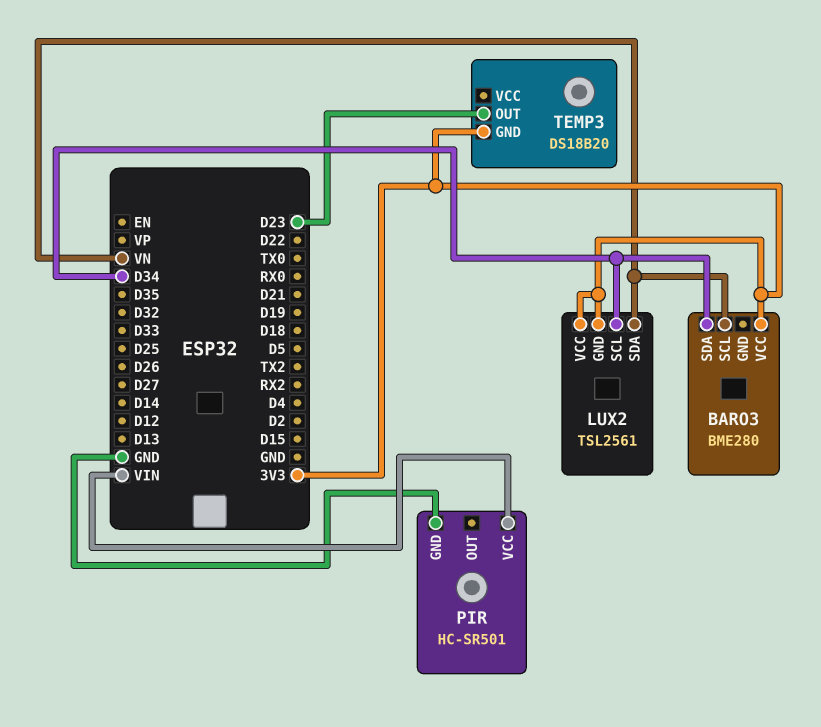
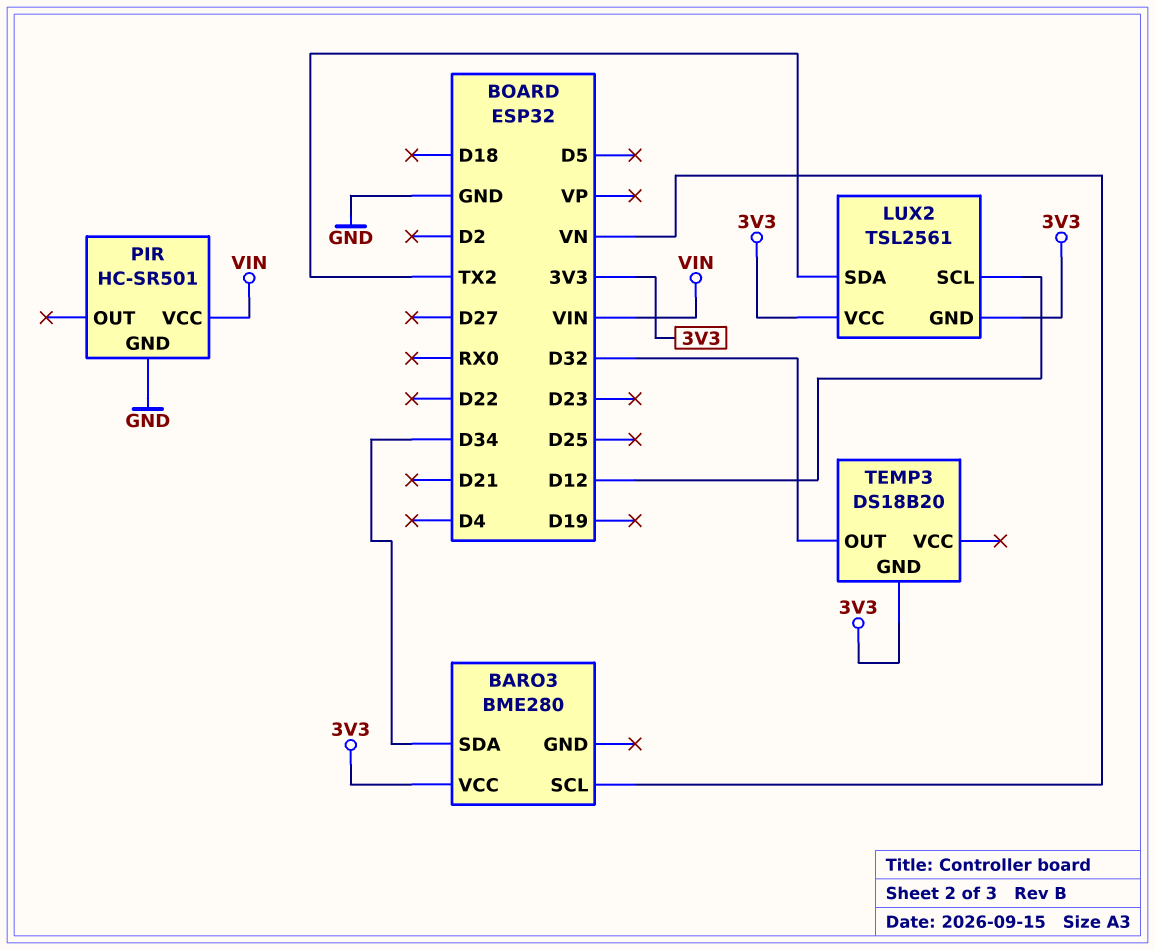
LUX2 pin SCL: D34 -> D12
LUX2 pin SDA: VN -> TX2
TEMP3 pin OUT: D23 -> D32

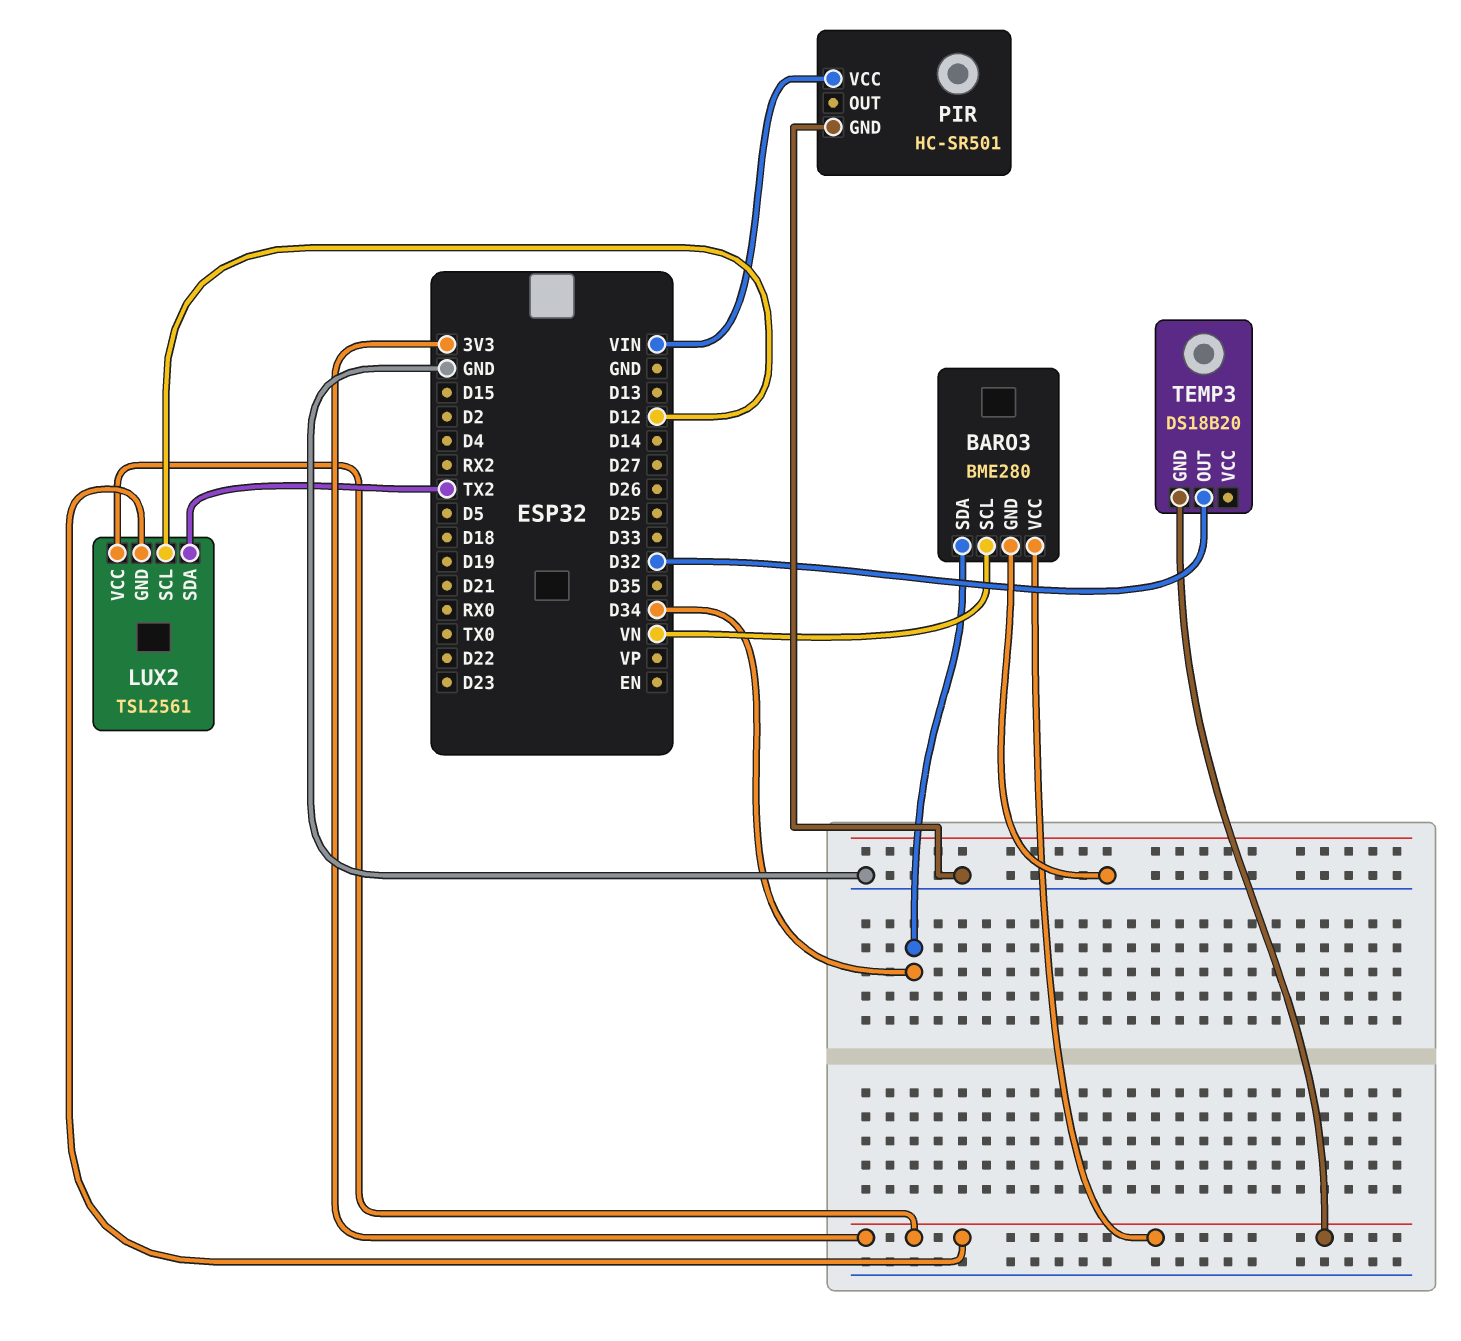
BARO3 pin GND: none -> GND

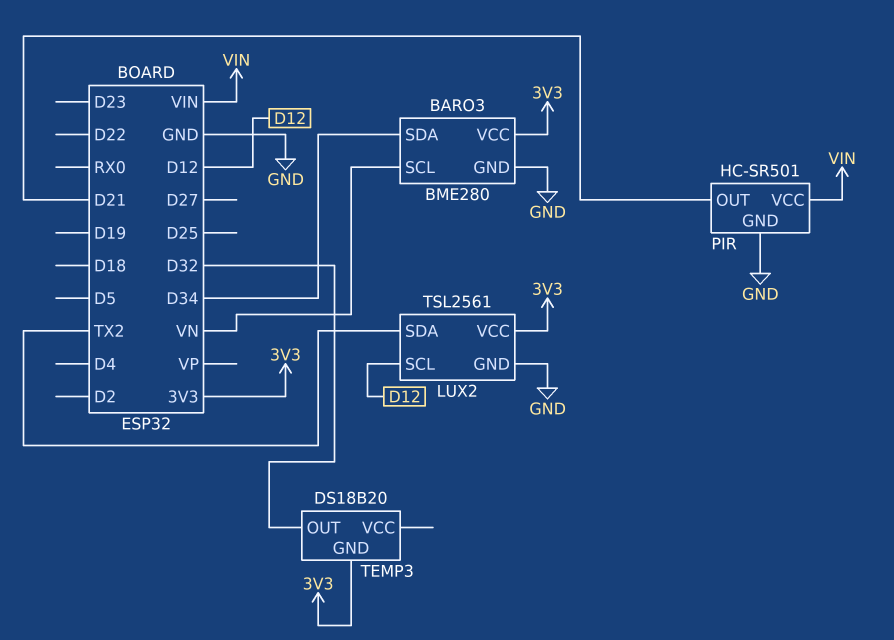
LUX2 pin GND: 3V3 -> GND
PIR pin OUT: none -> D21

